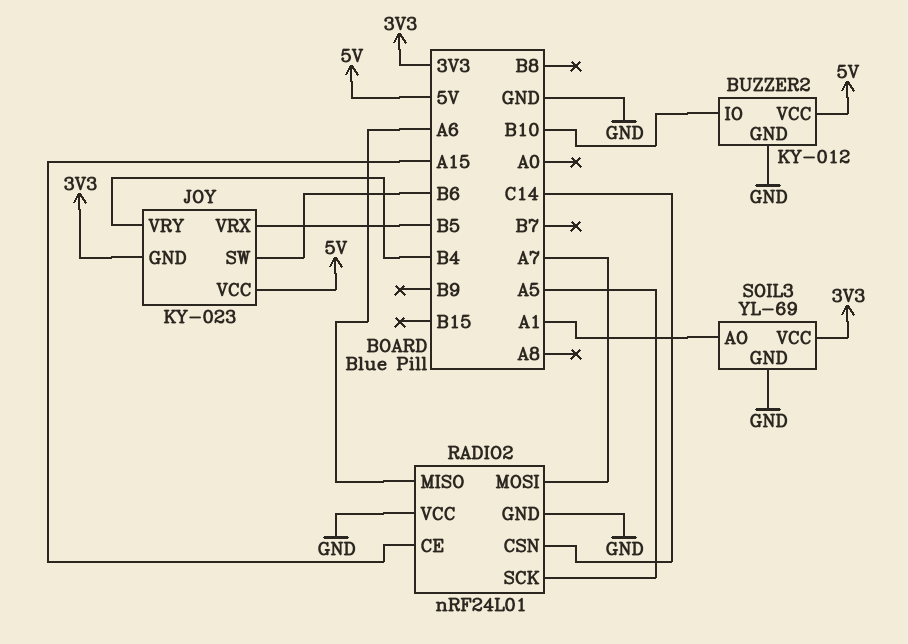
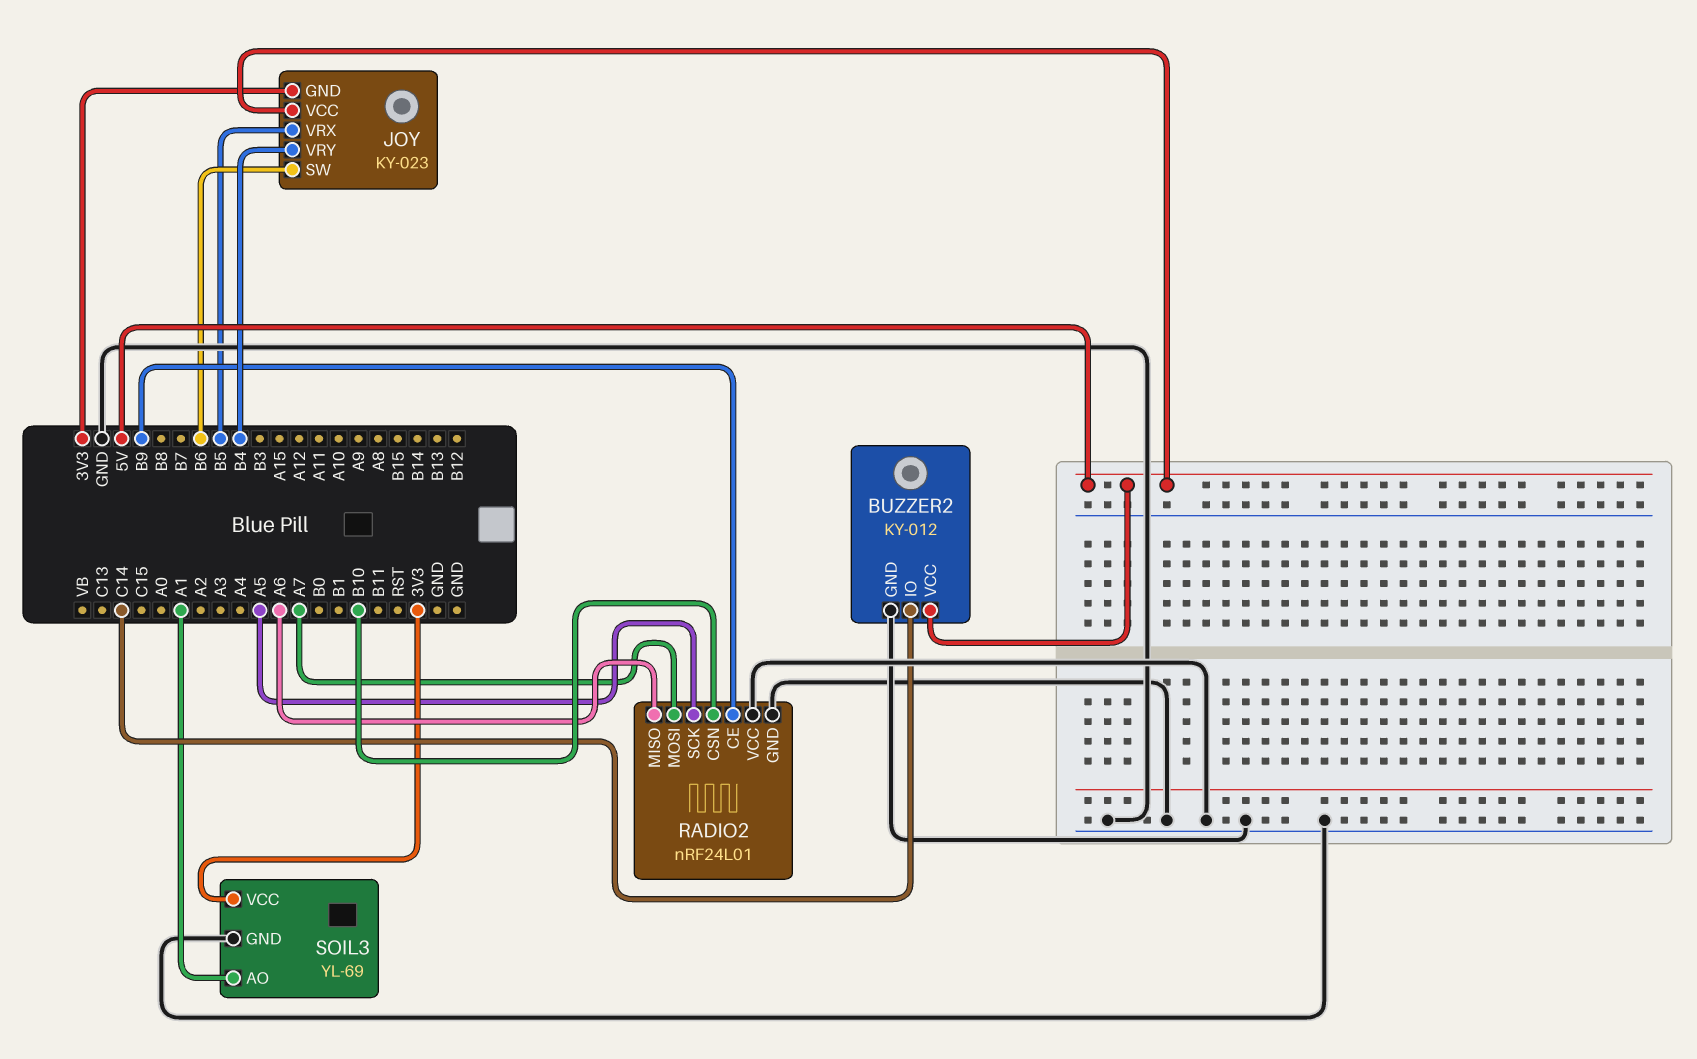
BUZZER2 pin IO: B10 -> C14
RADIO2 pin CE: A15 -> B9
RADIO2 pin CSN: C14 -> B10

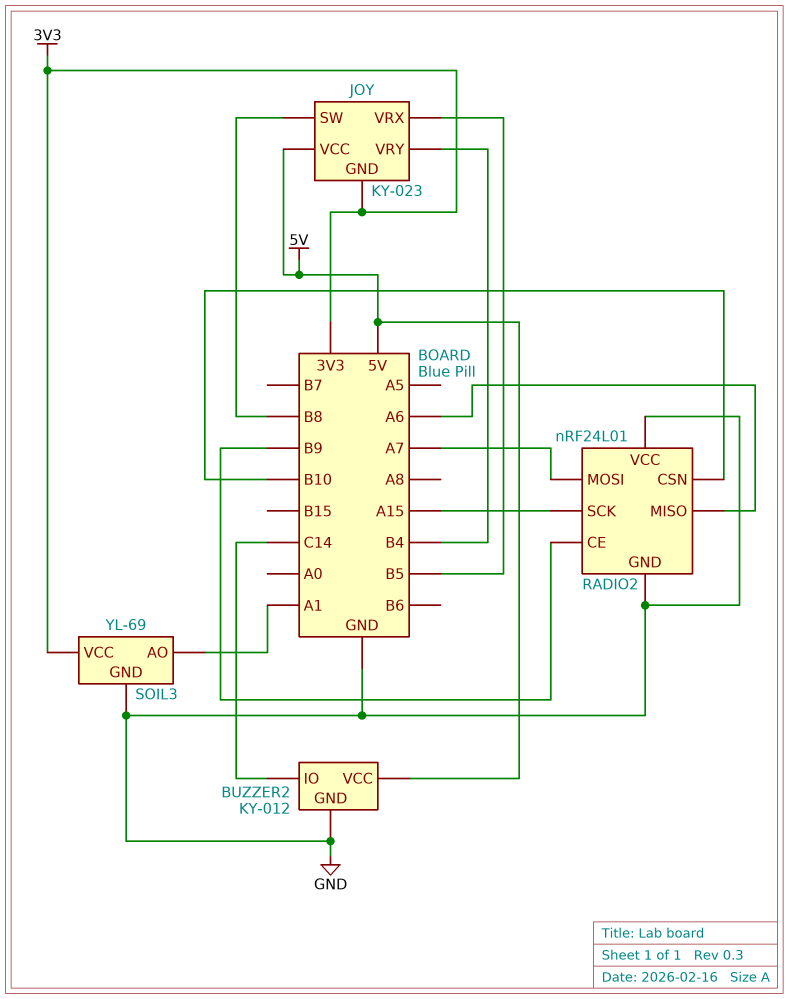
JOY pin SW: B6 -> B8
RADIO2 pin SCK: A5 -> A15

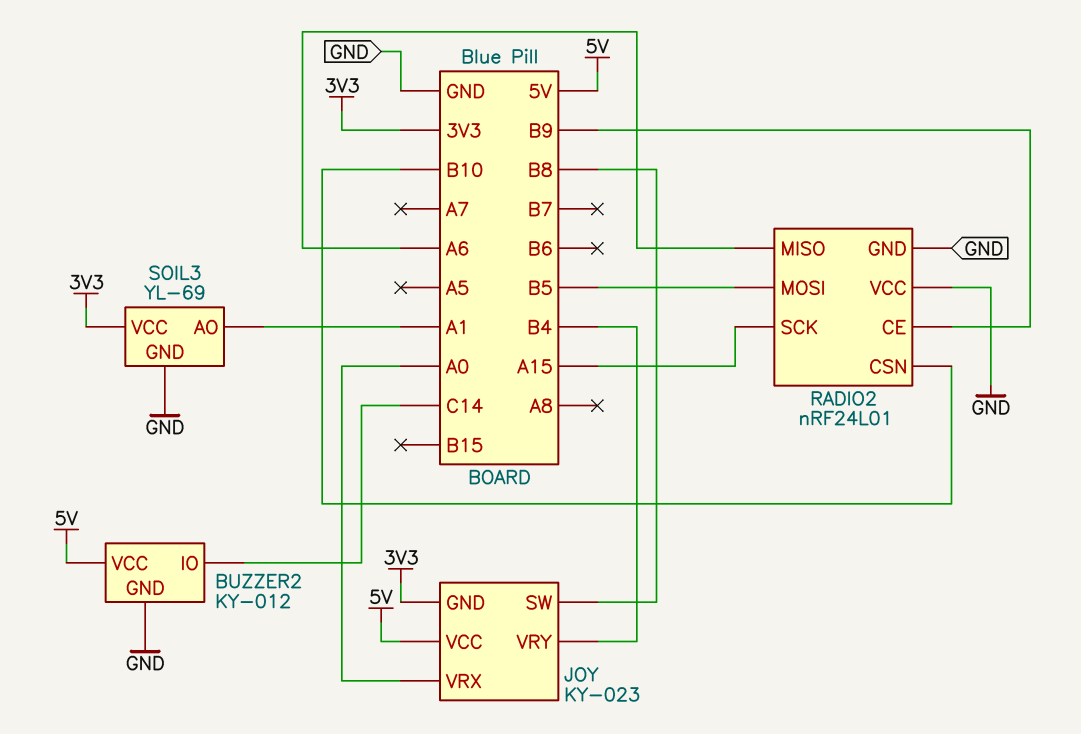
JOY pin VRX: B5 -> A0
RADIO2 pin MOSI: A7 -> B5

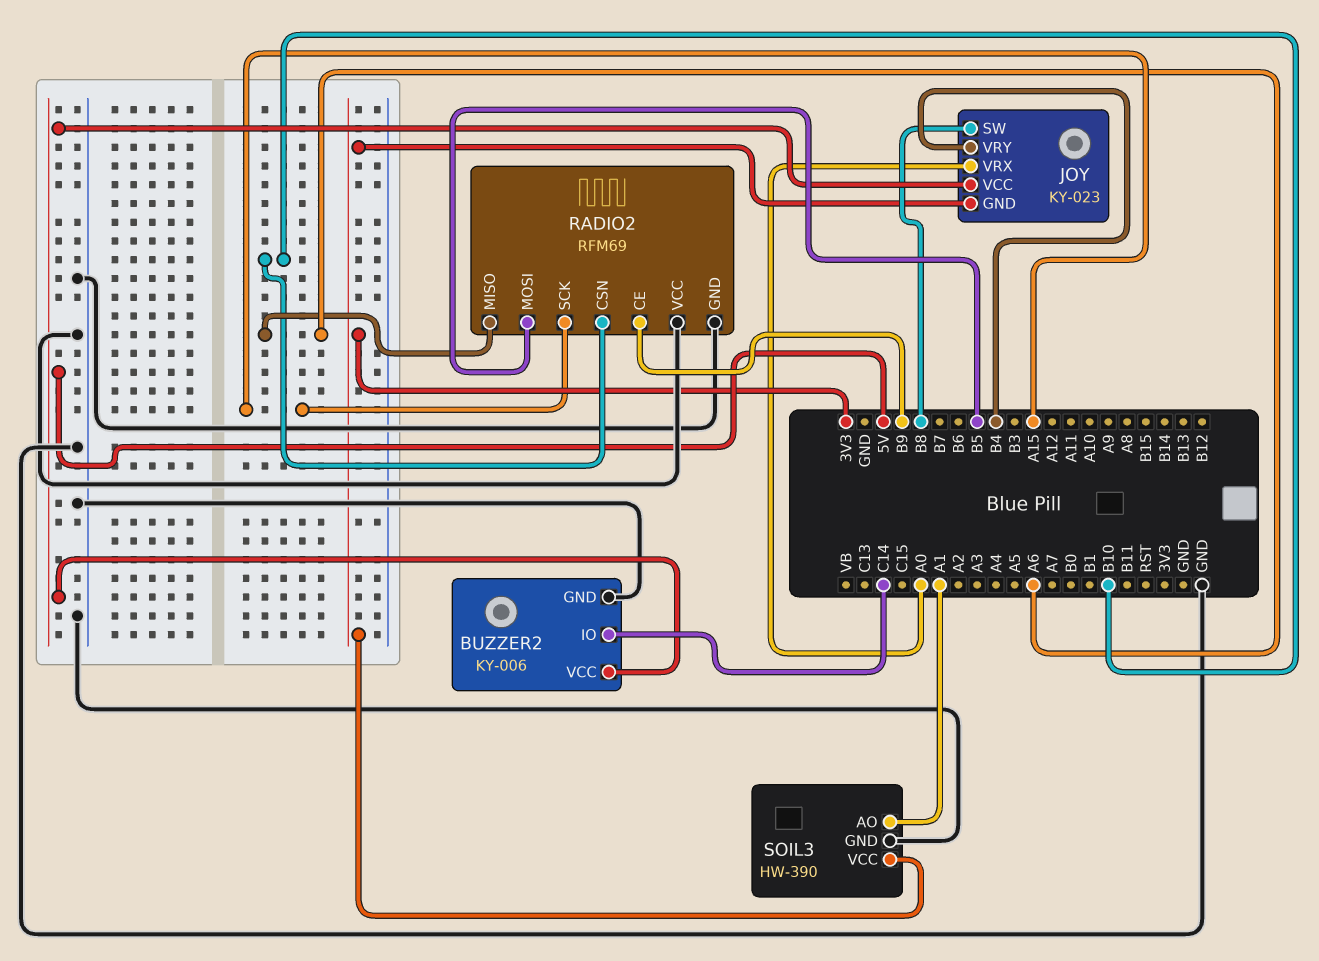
BUZZER2: KY-012 -> KY-006
RADIO2: nRF24L01 -> RFM69
SOIL3: YL-69 -> HW-390

